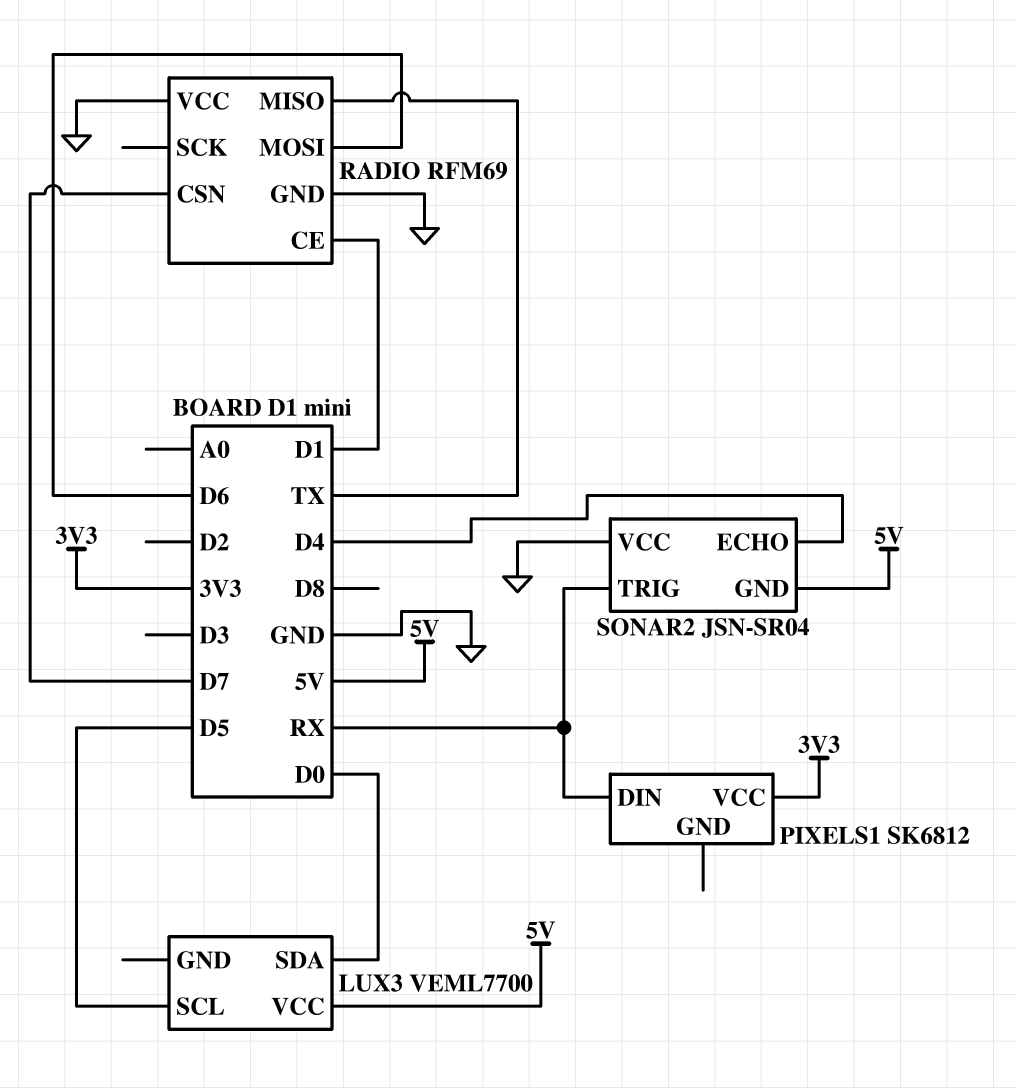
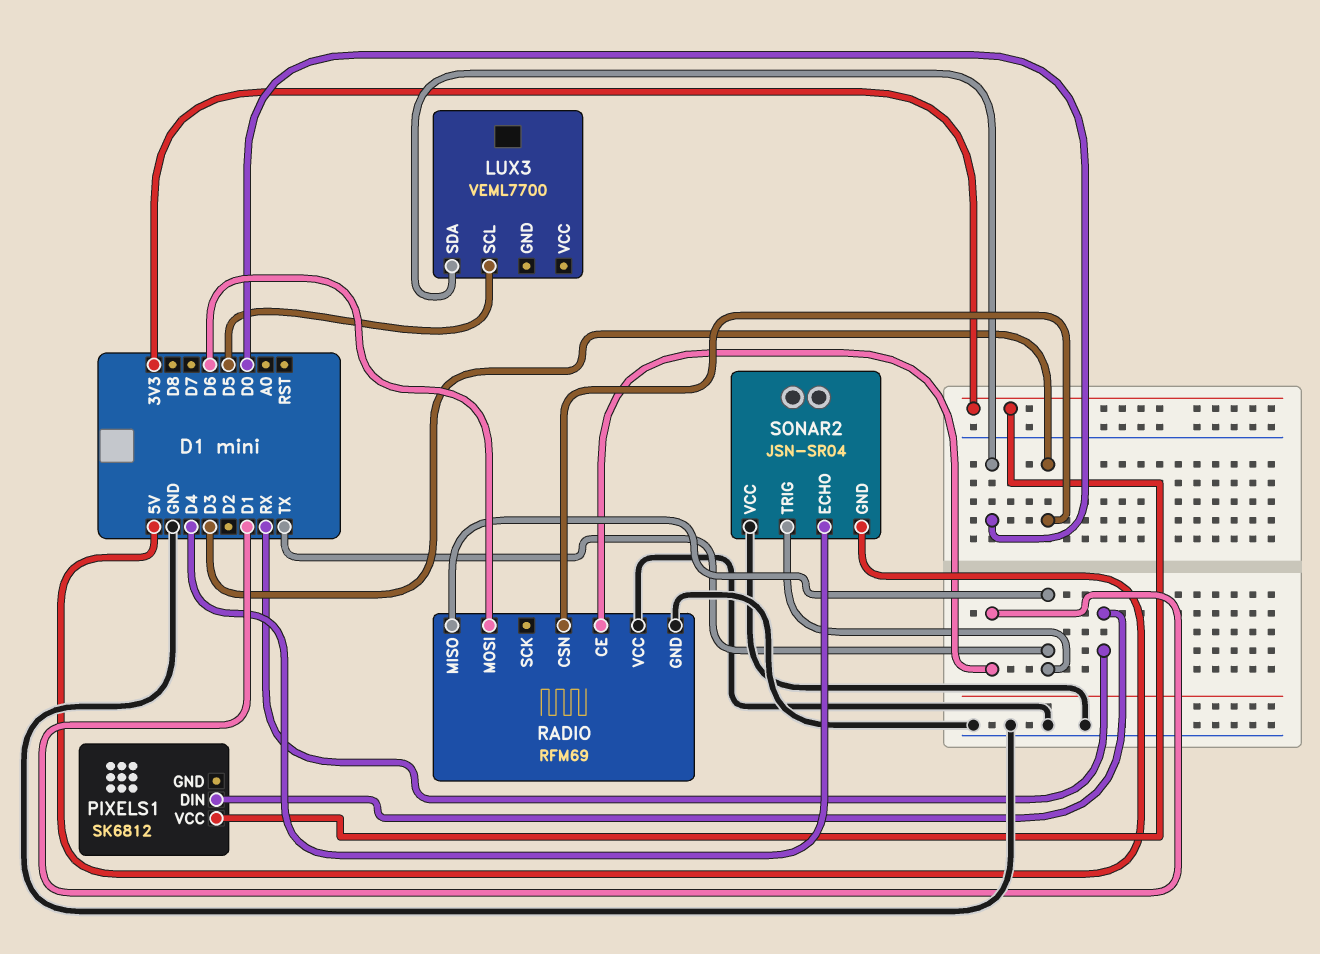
LUX3 pin VCC: 5V -> none
RADIO pin CSN: D7 -> D3
SONAR2 pin TRIG: RX -> TX

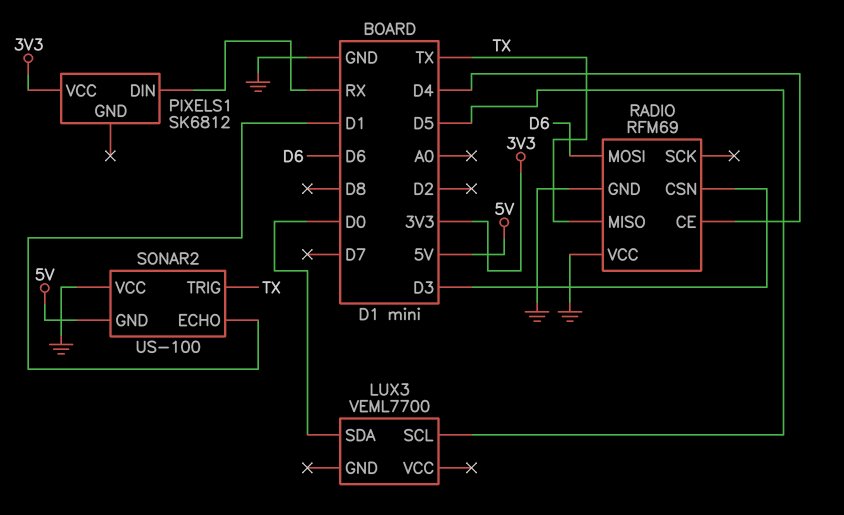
RADIO pin CE: D1 -> D4
SONAR2: JSN-SR04 -> US-100
SONAR2 pin ECHO: D4 -> D1

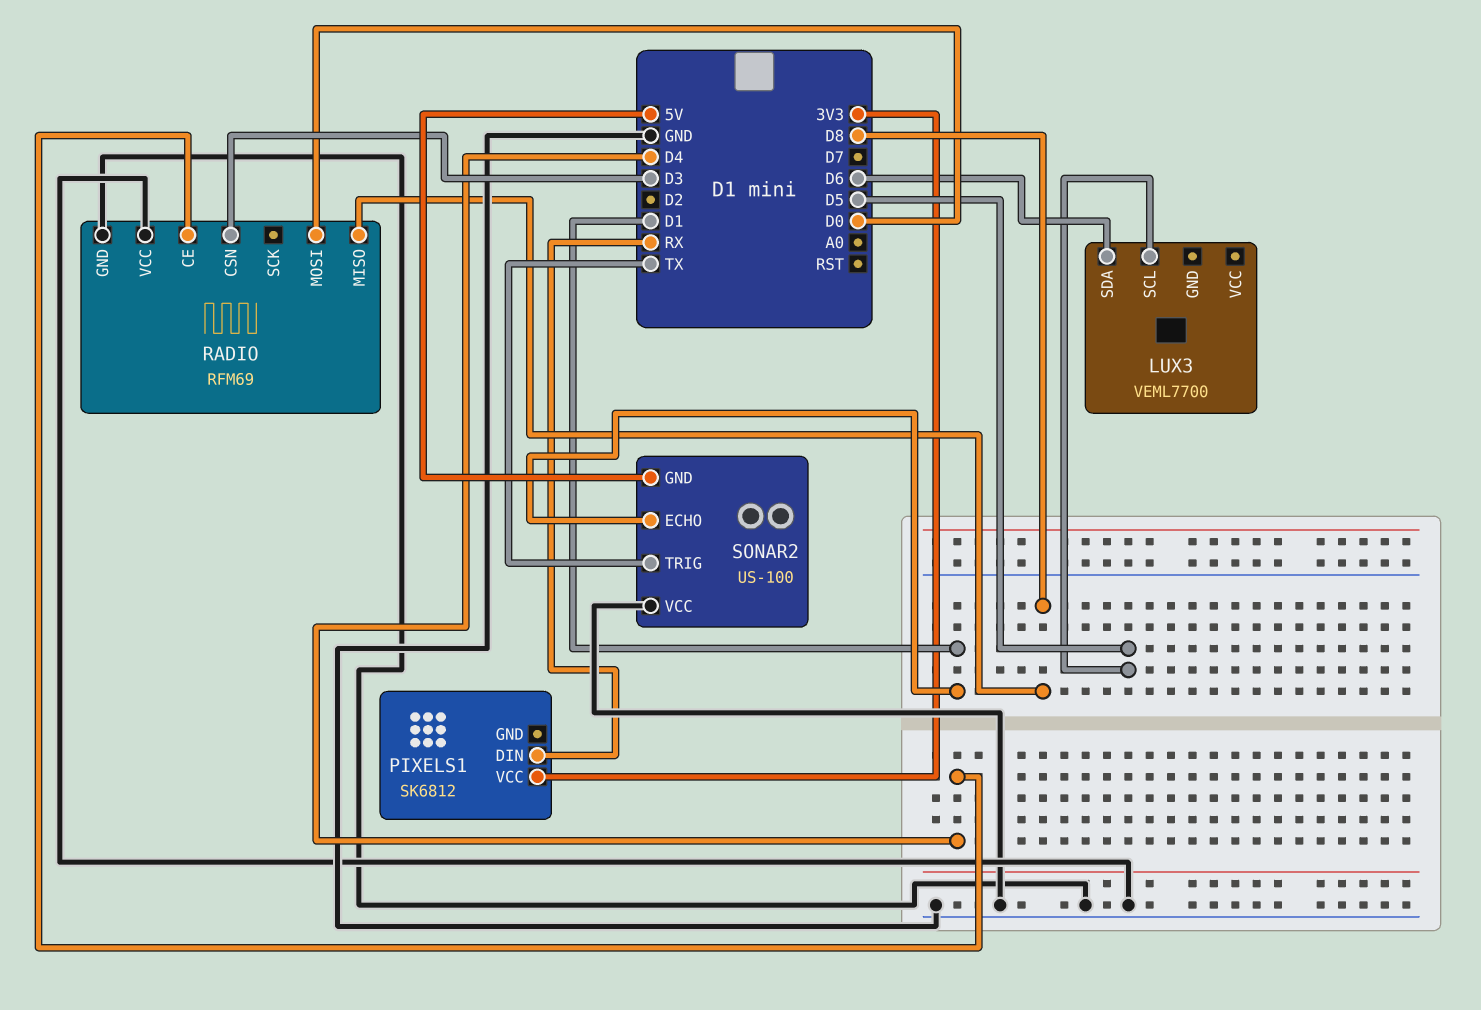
LUX3 pin SDA: D0 -> D6
RADIO pin MISO: TX -> D8
RADIO pin MOSI: D6 -> D0

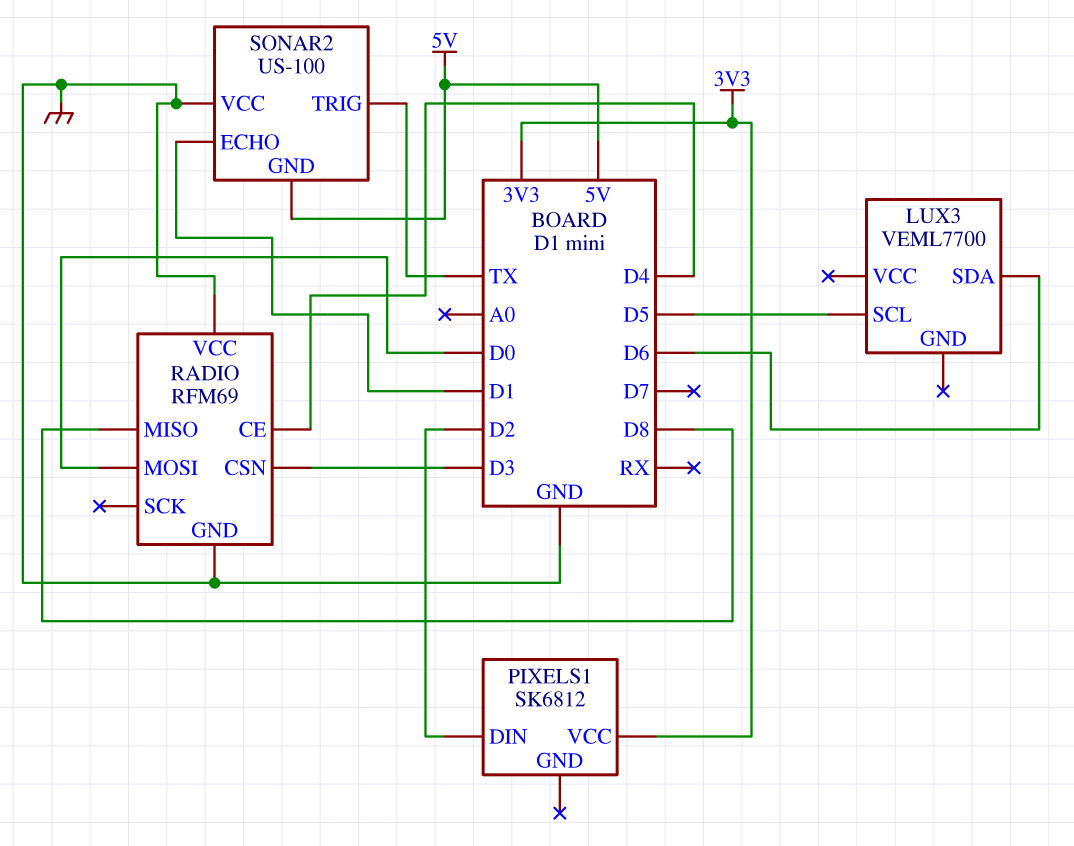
PIXELS1 pin DIN: RX -> D2

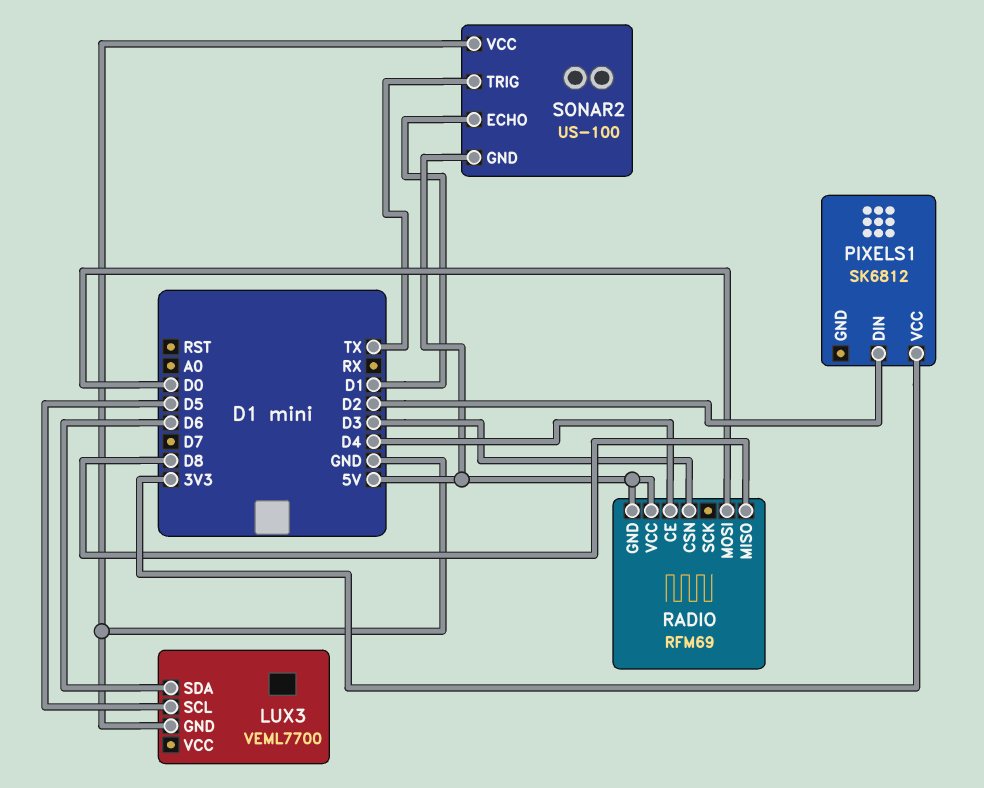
LUX3 pin GND: none -> GND
RADIO pin GND: GND -> 5V
RADIO pin VCC: GND -> 5V

